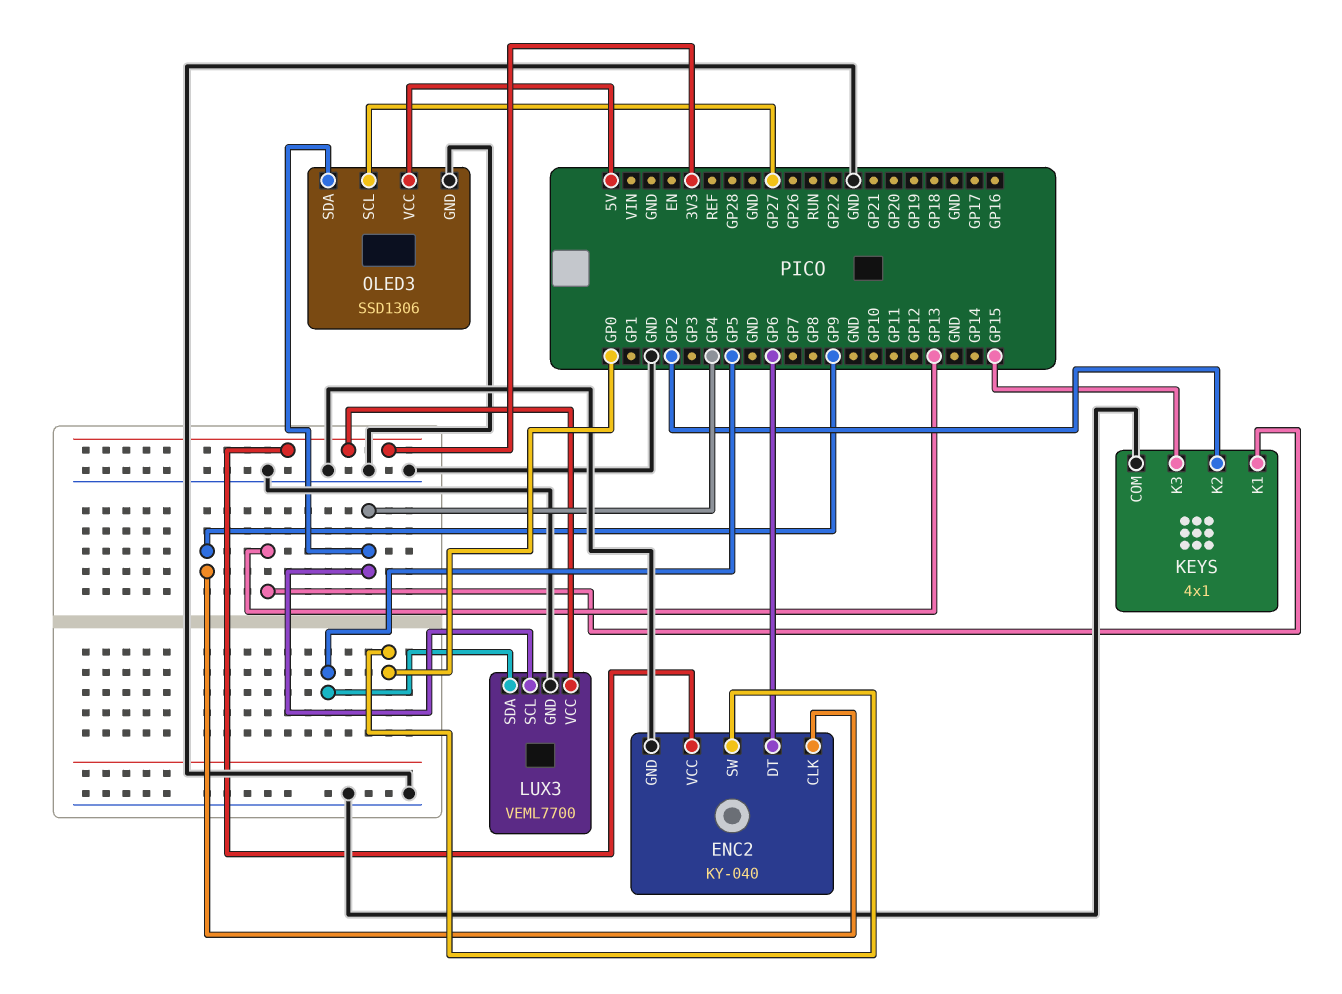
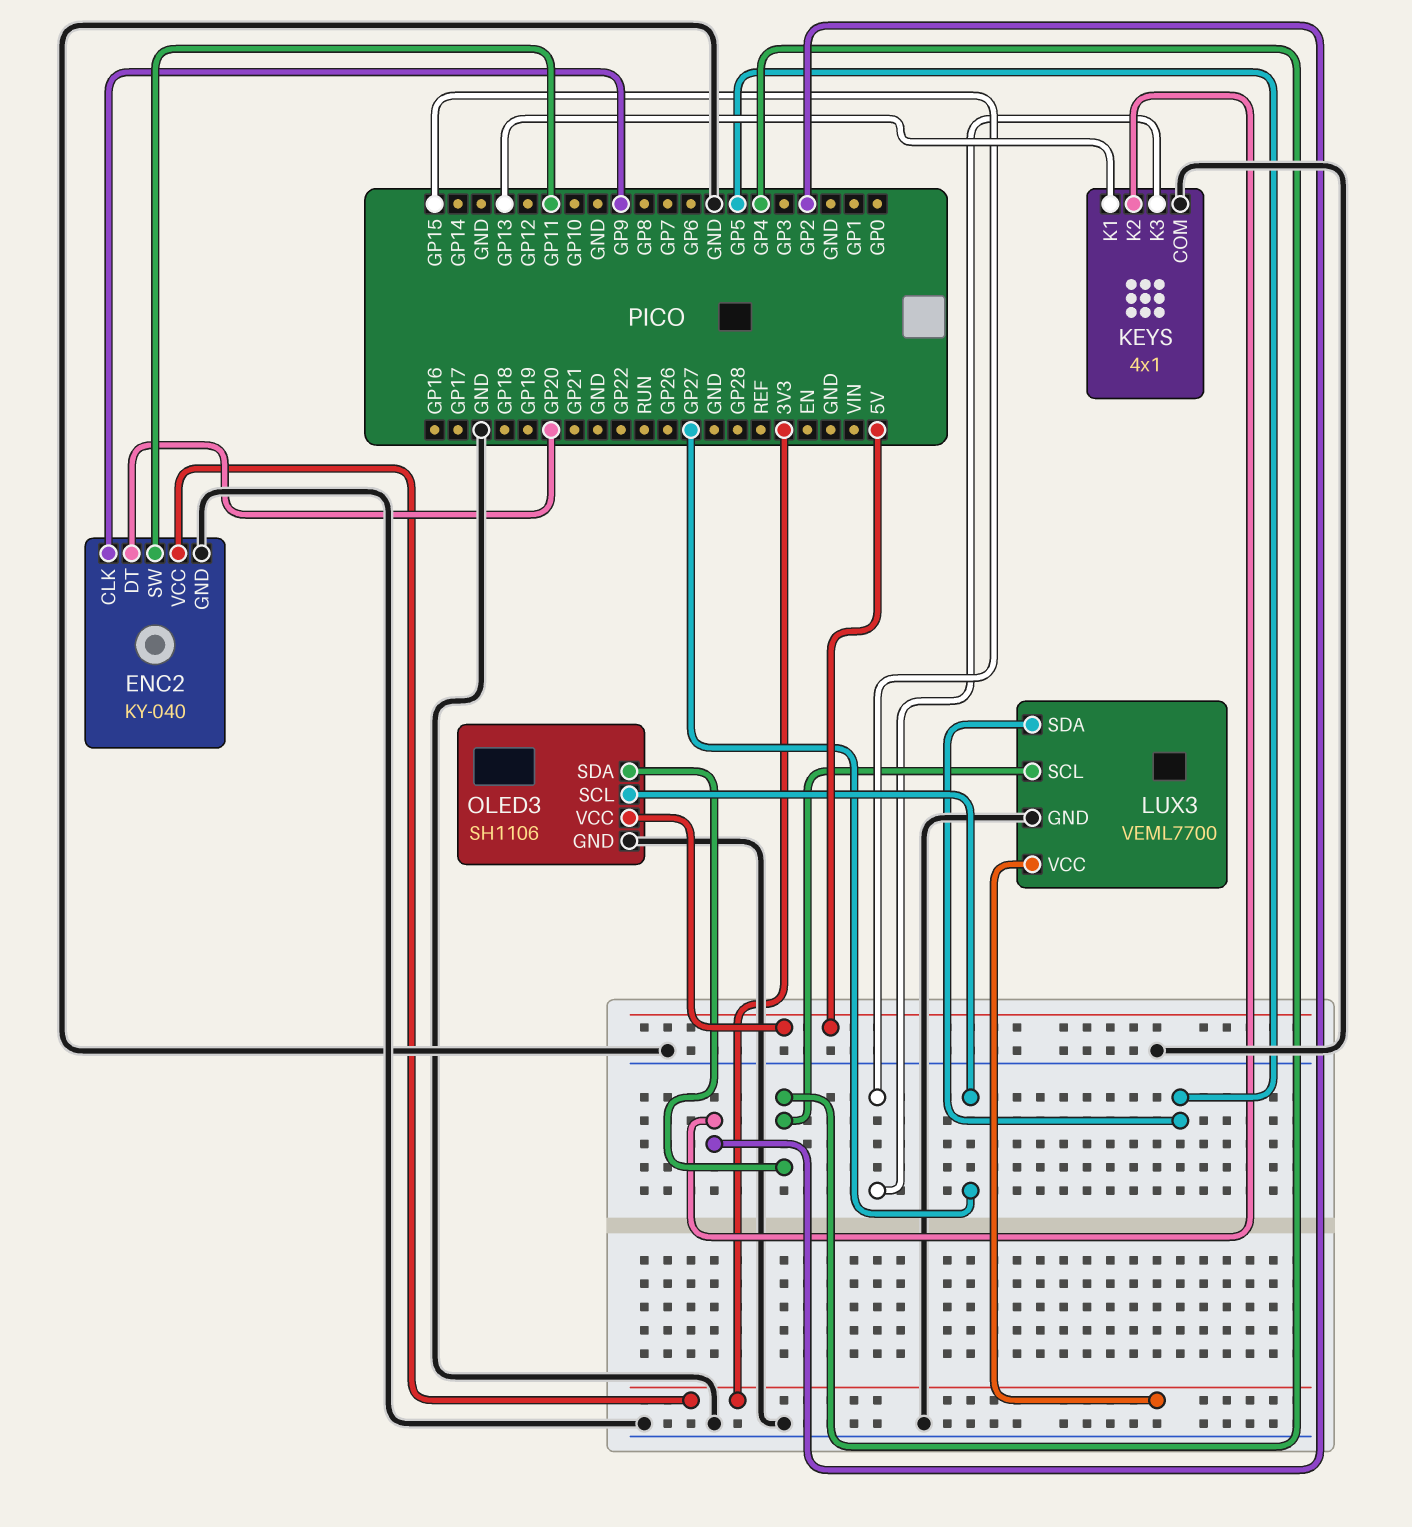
ENC2 pin DT: GP6 -> GP20
ENC2 pin SW: GP0 -> GP11
OLED3: SSD1306 -> SH1106

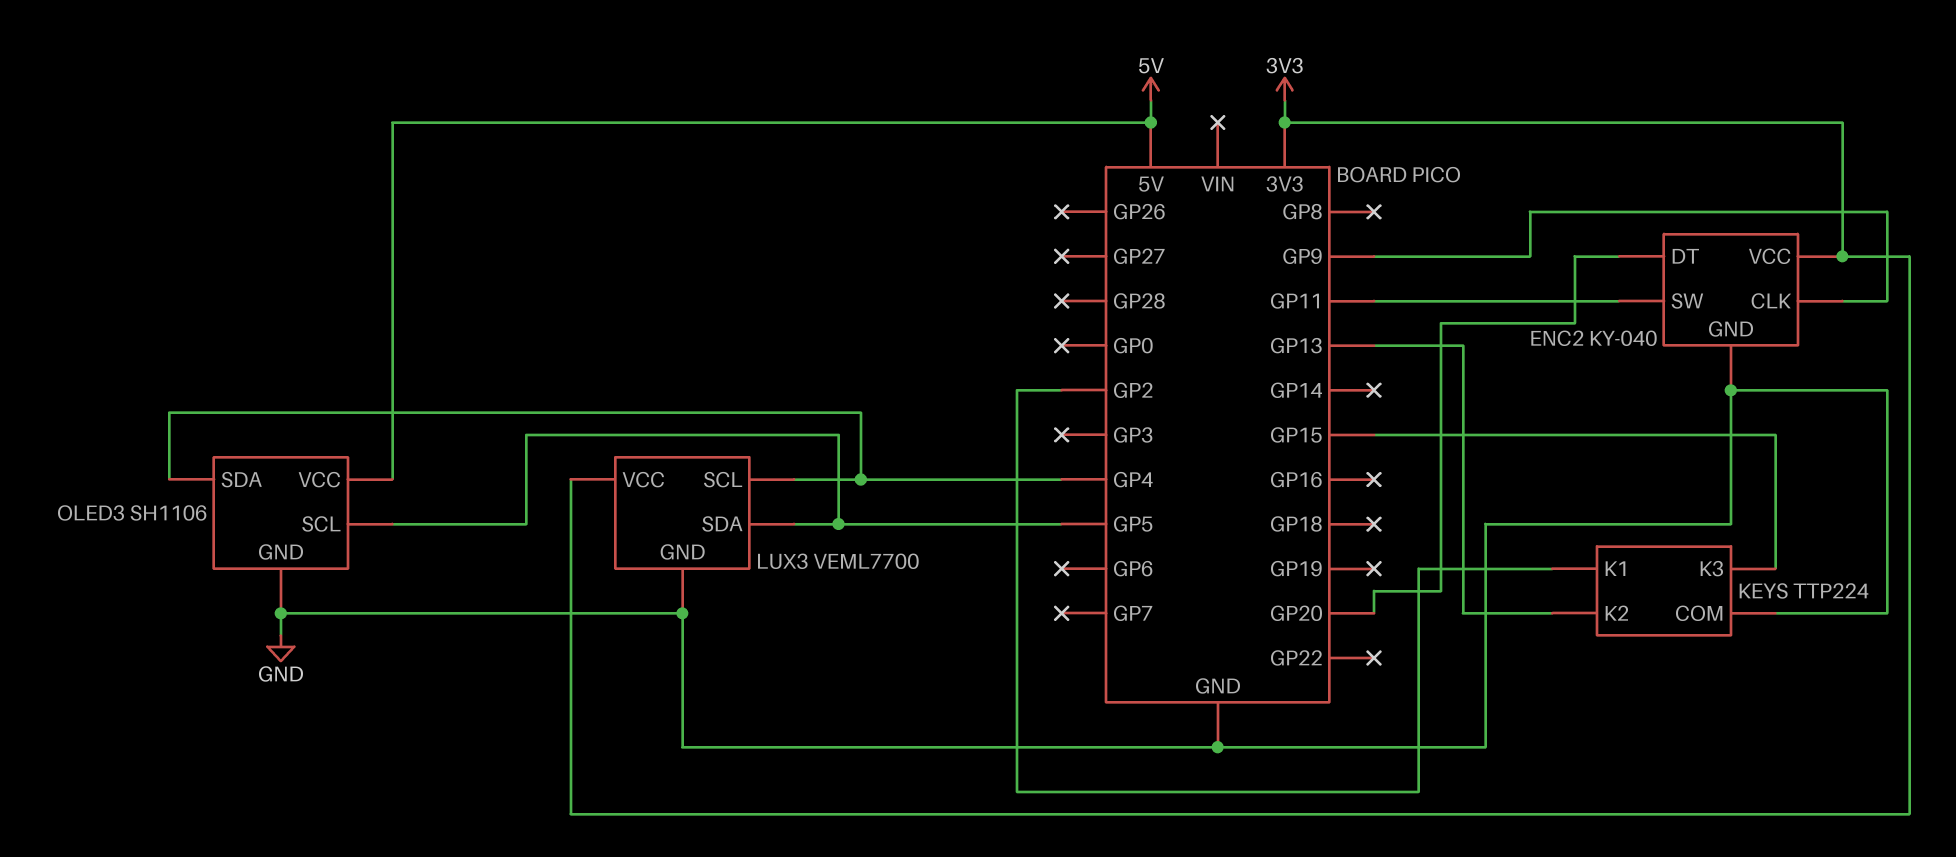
KEYS: 4x1 -> TTP224
KEYS pin K1: GP13 -> GP2
KEYS pin K2: GP2 -> GP13
OLED3 pin SCL: GP27 -> GP5

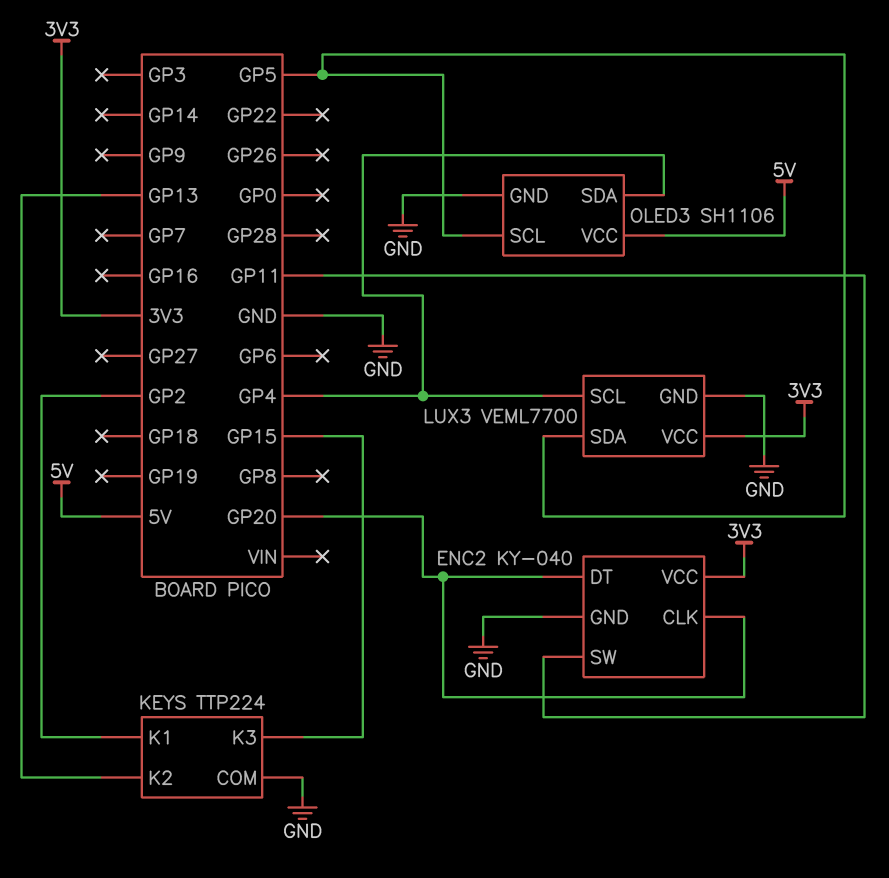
ENC2 pin CLK: GP9 -> GP20

